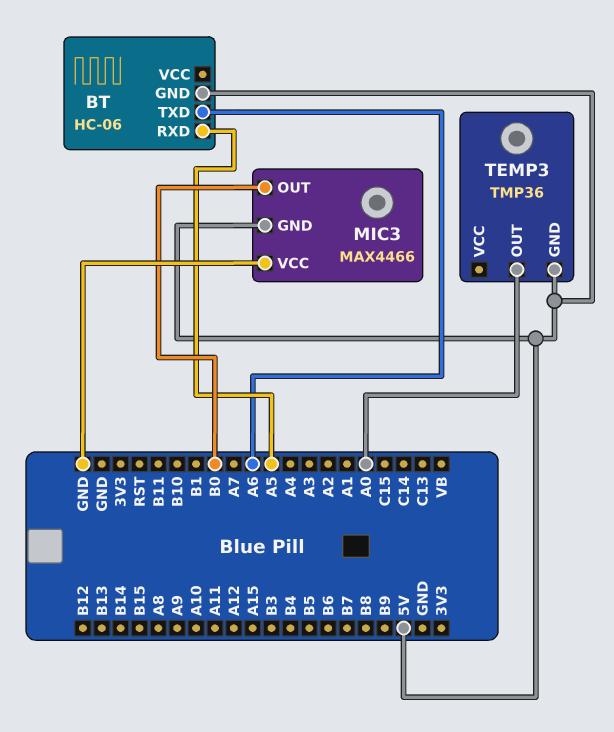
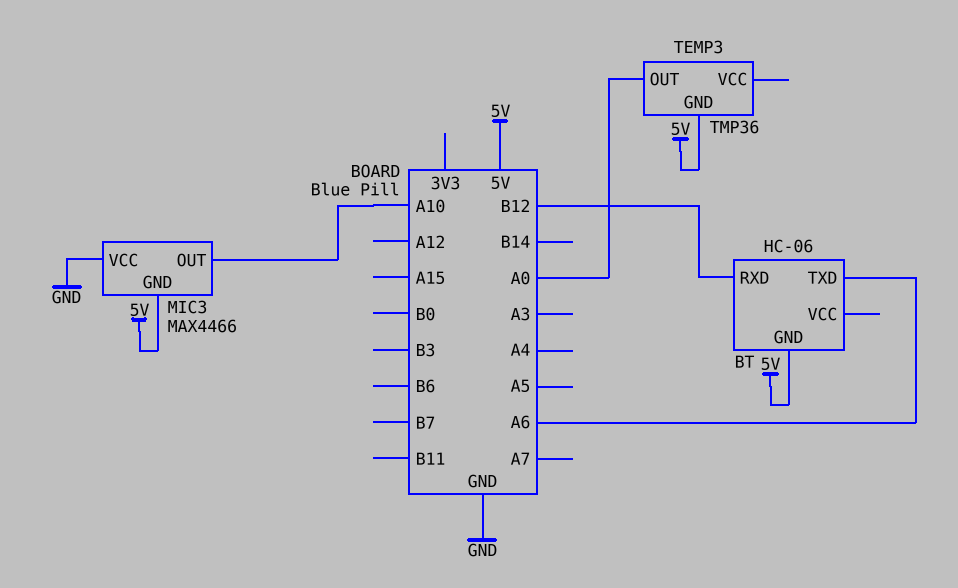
BT pin RXD: A5 -> B12
MIC3 pin OUT: B0 -> A10

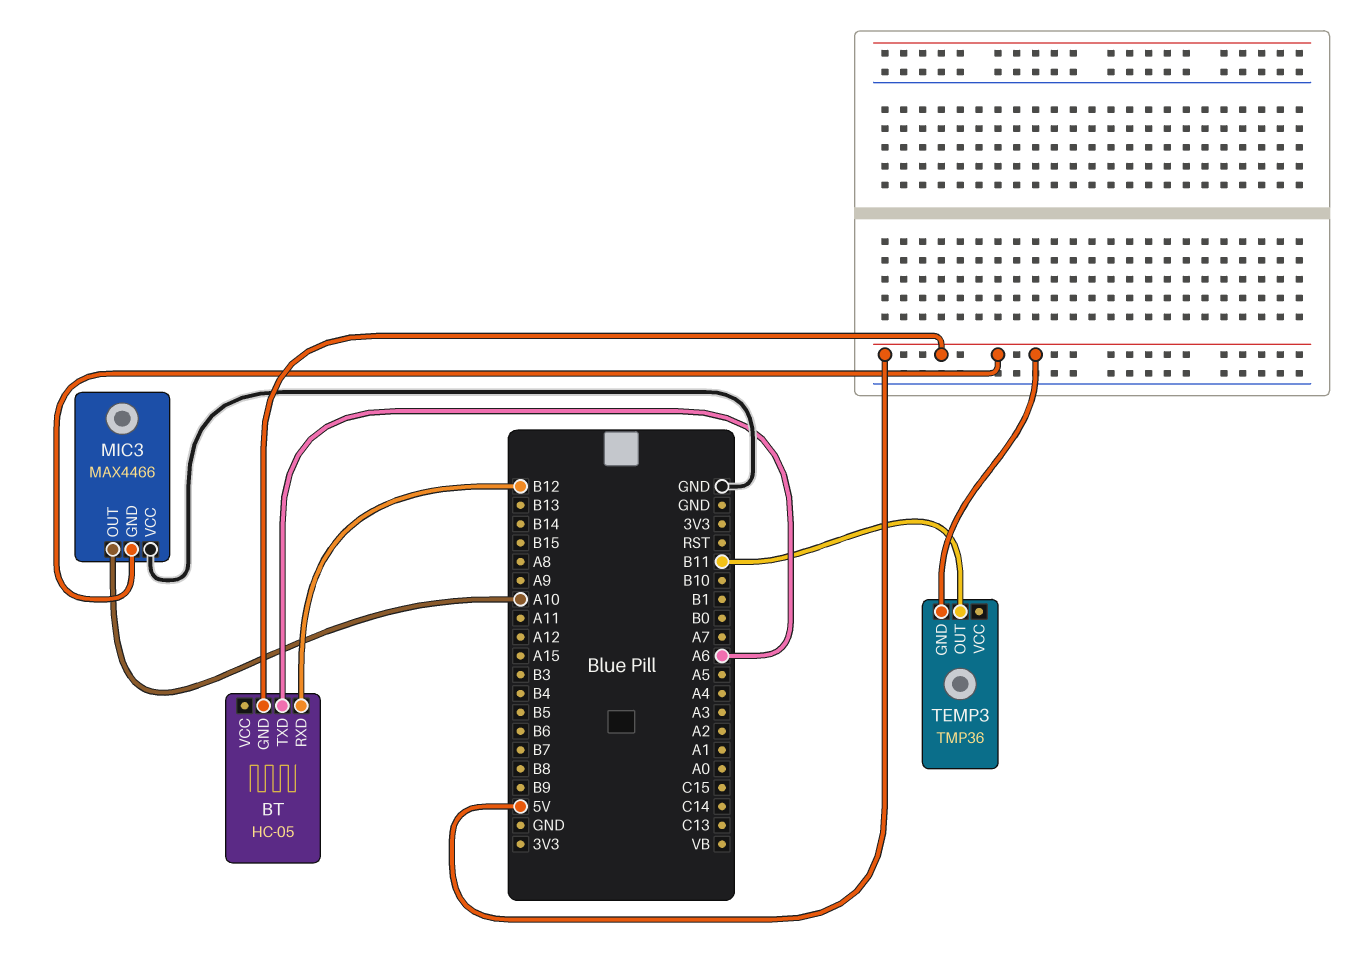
BT: HC-06 -> HC-05
TEMP3 pin OUT: A0 -> B11

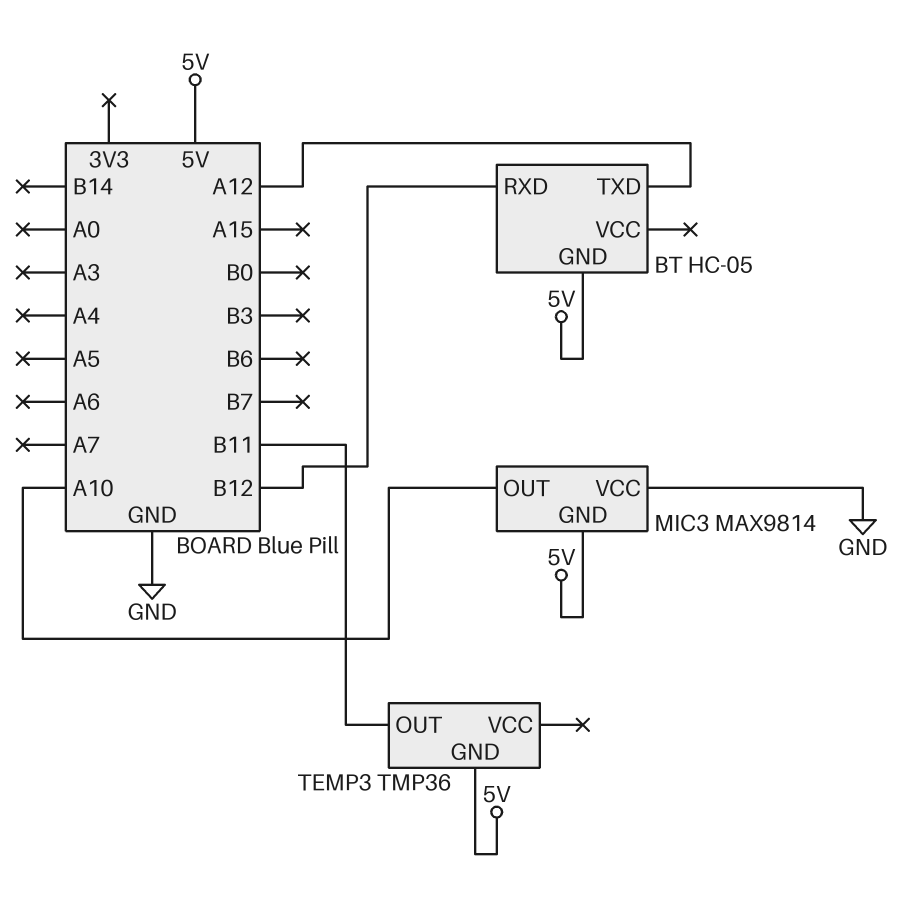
BT pin TXD: A6 -> A12
MIC3: MAX4466 -> MAX9814

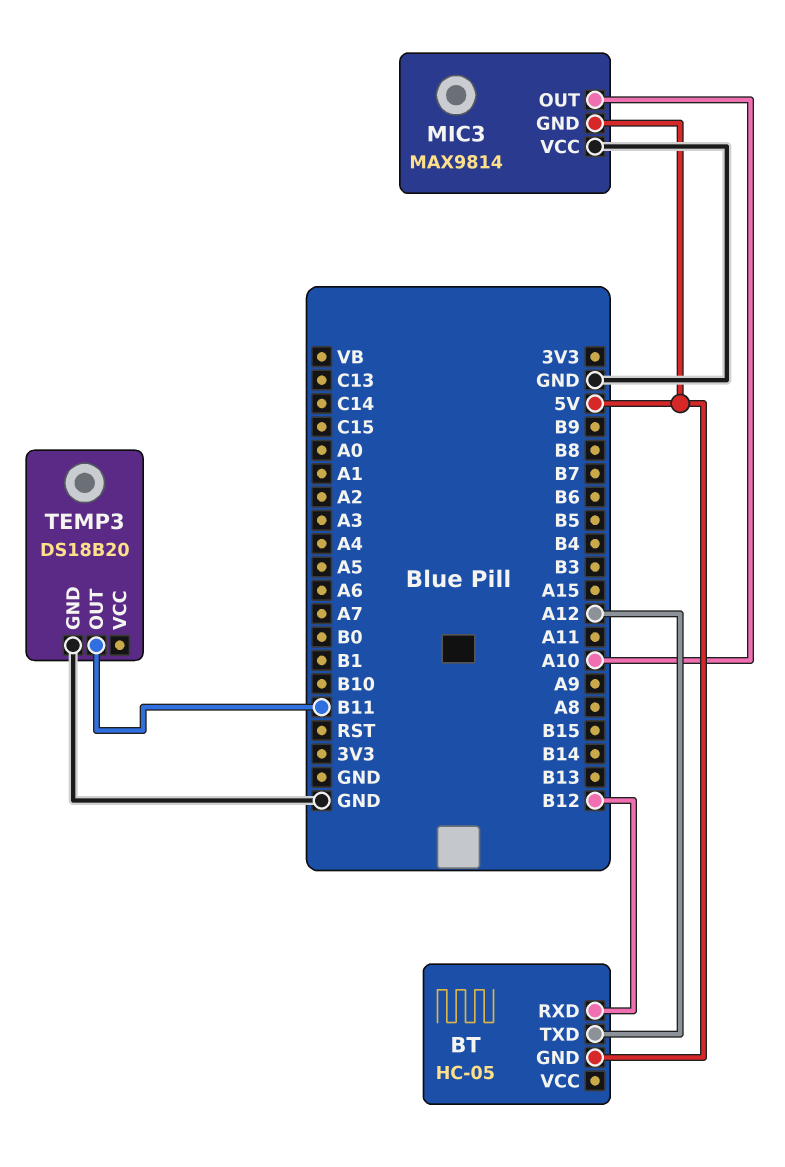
TEMP3: TMP36 -> DS18B20
TEMP3 pin GND: 5V -> GND

